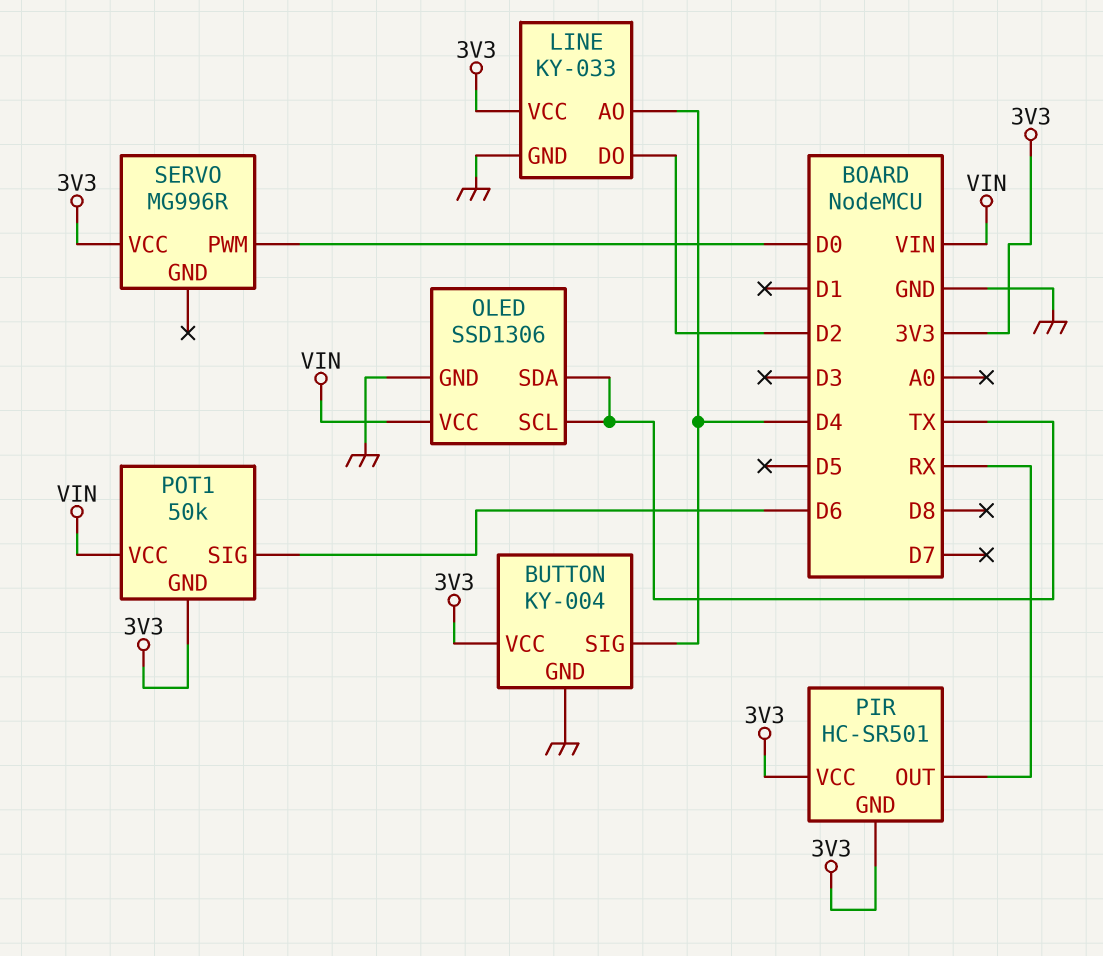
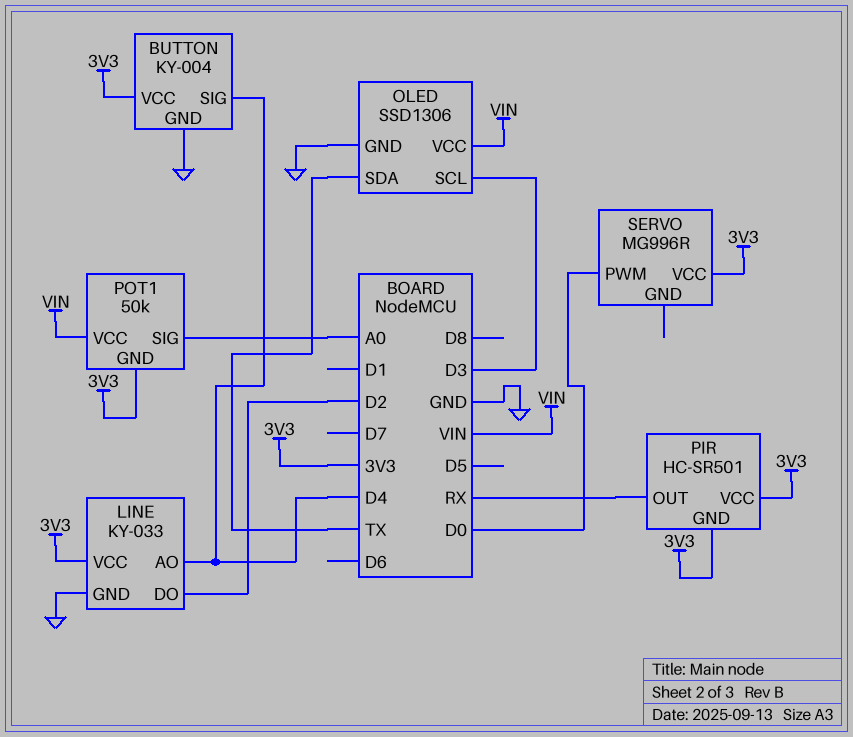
OLED pin SCL: TX -> D3
POT1 pin SIG: D6 -> A0

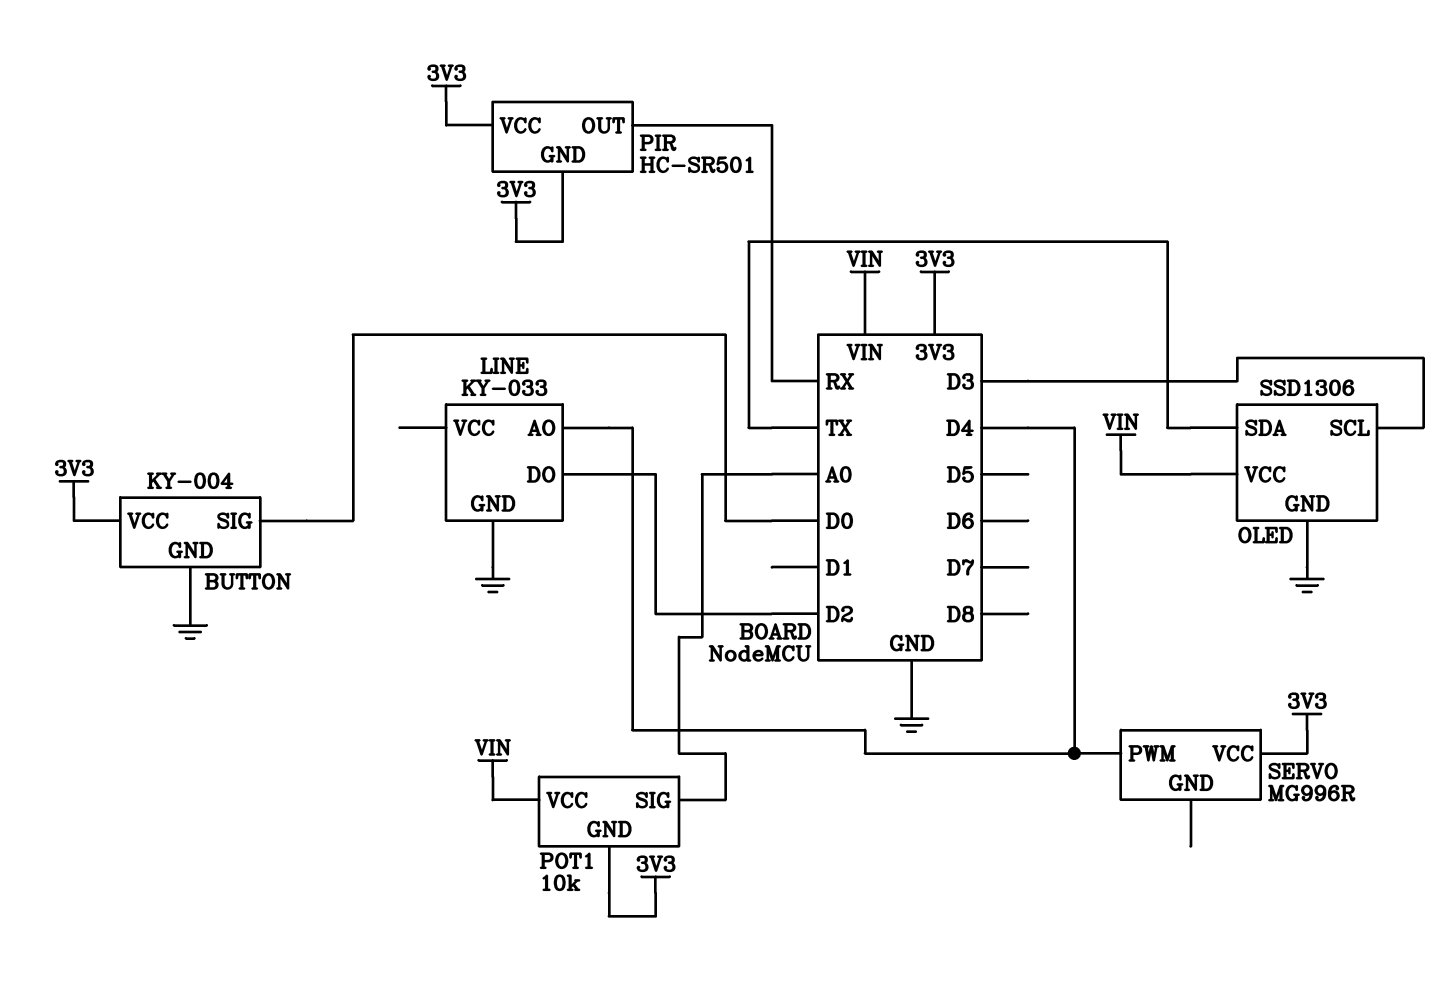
BUTTON pin SIG: D4 -> D0
LINE pin VCC: 3V3 -> none
POT1: 50k -> 10k
SERVO pin PWM: D0 -> D4

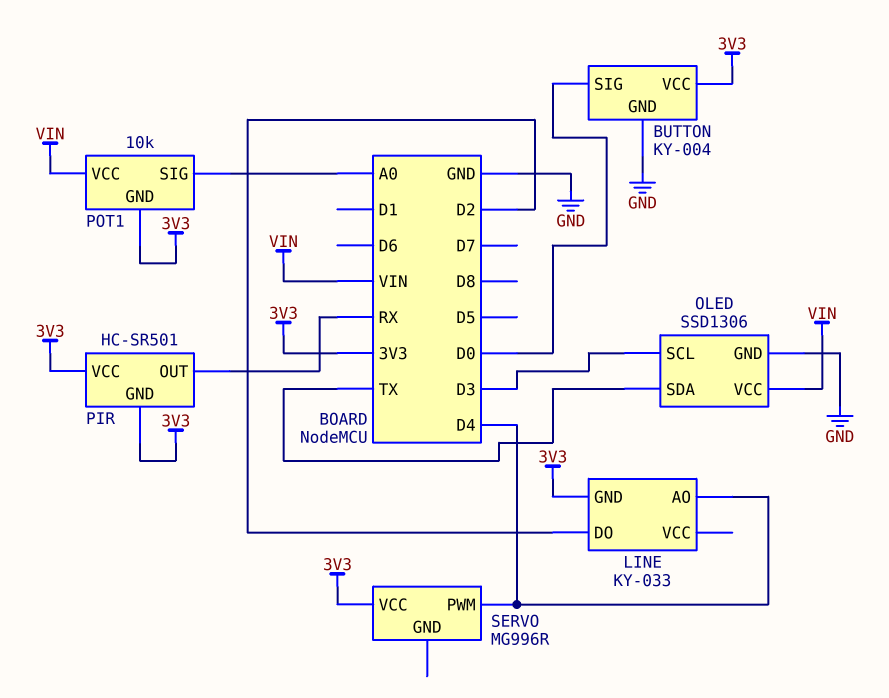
LINE pin GND: GND -> 3V3

